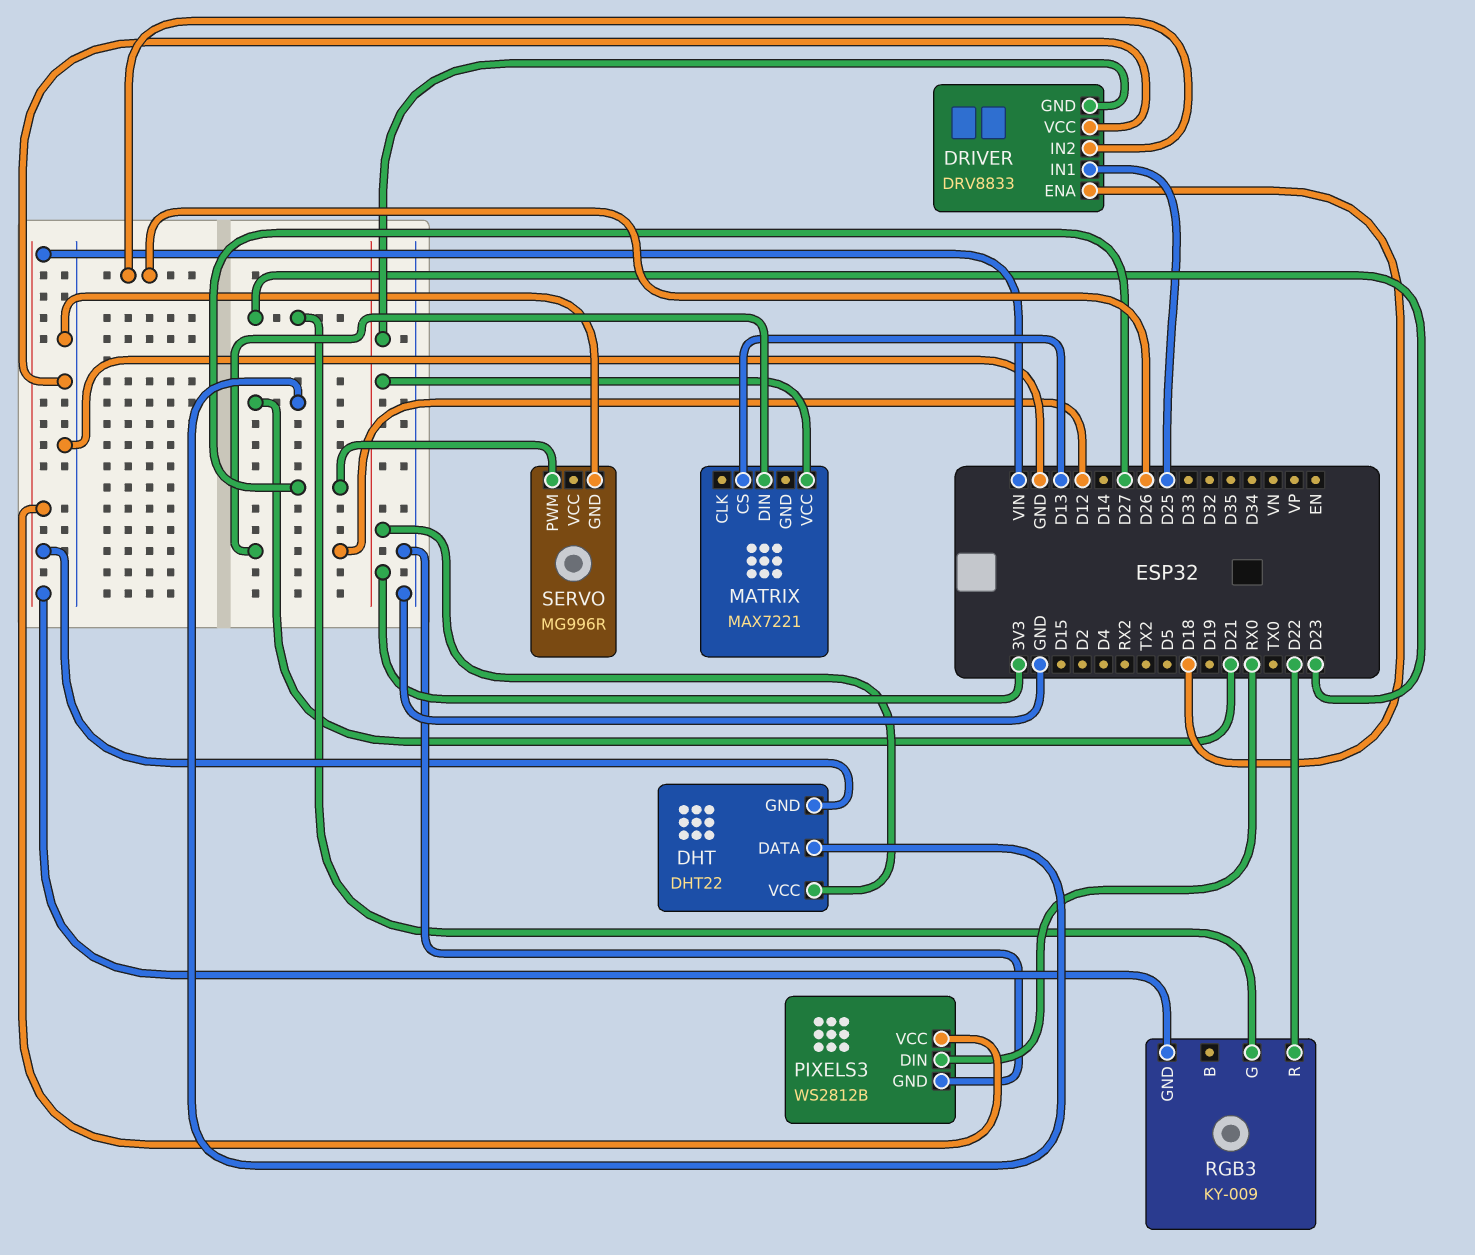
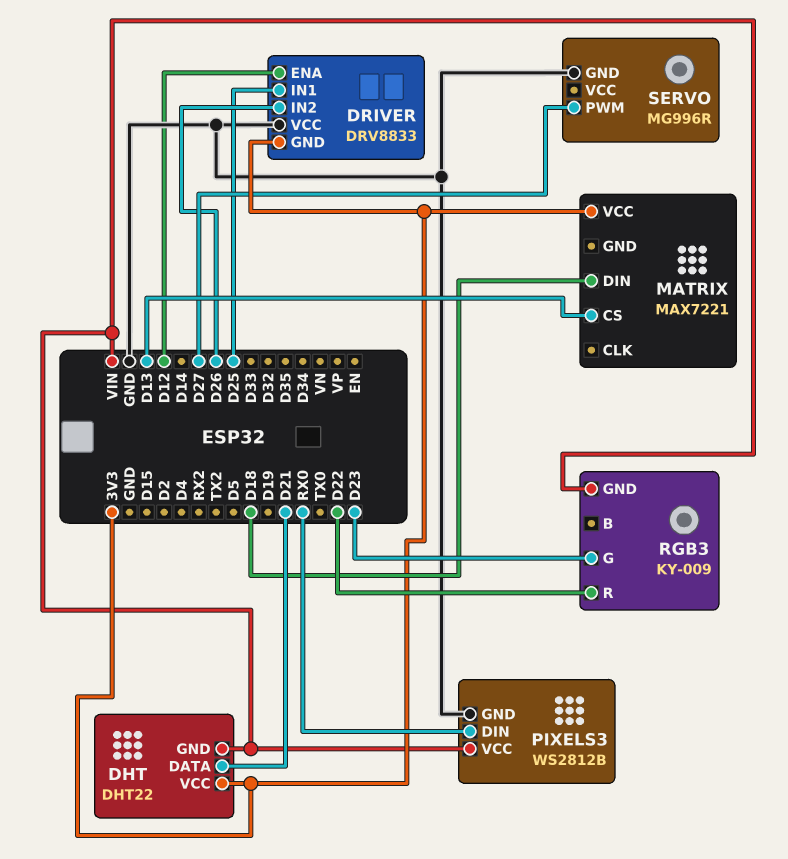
DRIVER pin ENA: D18 -> D12
MATRIX pin DIN: D12 -> D18

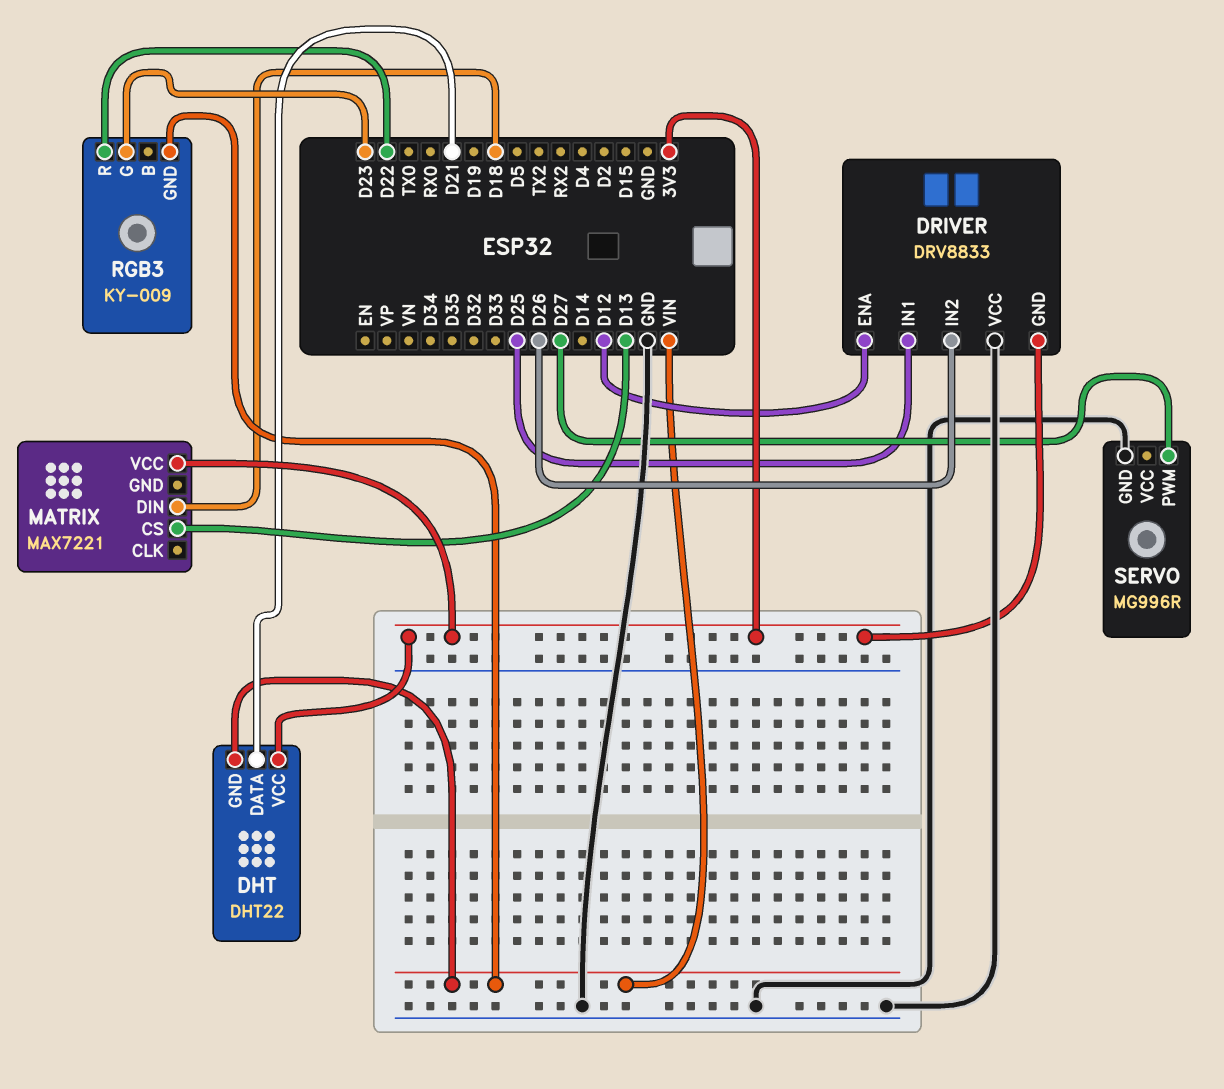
PIXELS3: WS2812B -> none
PIXELS3 pin DIN: RX0 -> none
PIXELS3 pin GND: GND -> none
PIXELS3 pin VCC: VIN -> none

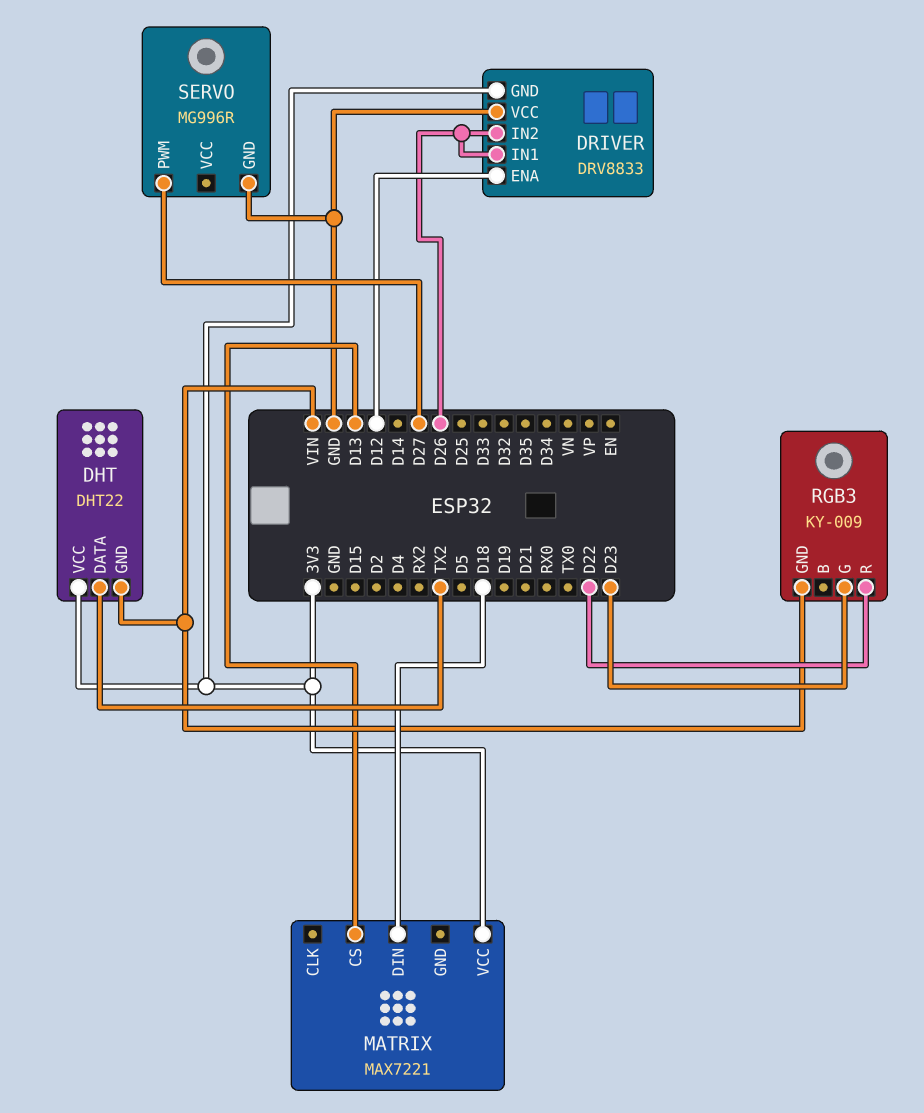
DHT pin DATA: D21 -> TX2
DRIVER pin IN1: D25 -> D26

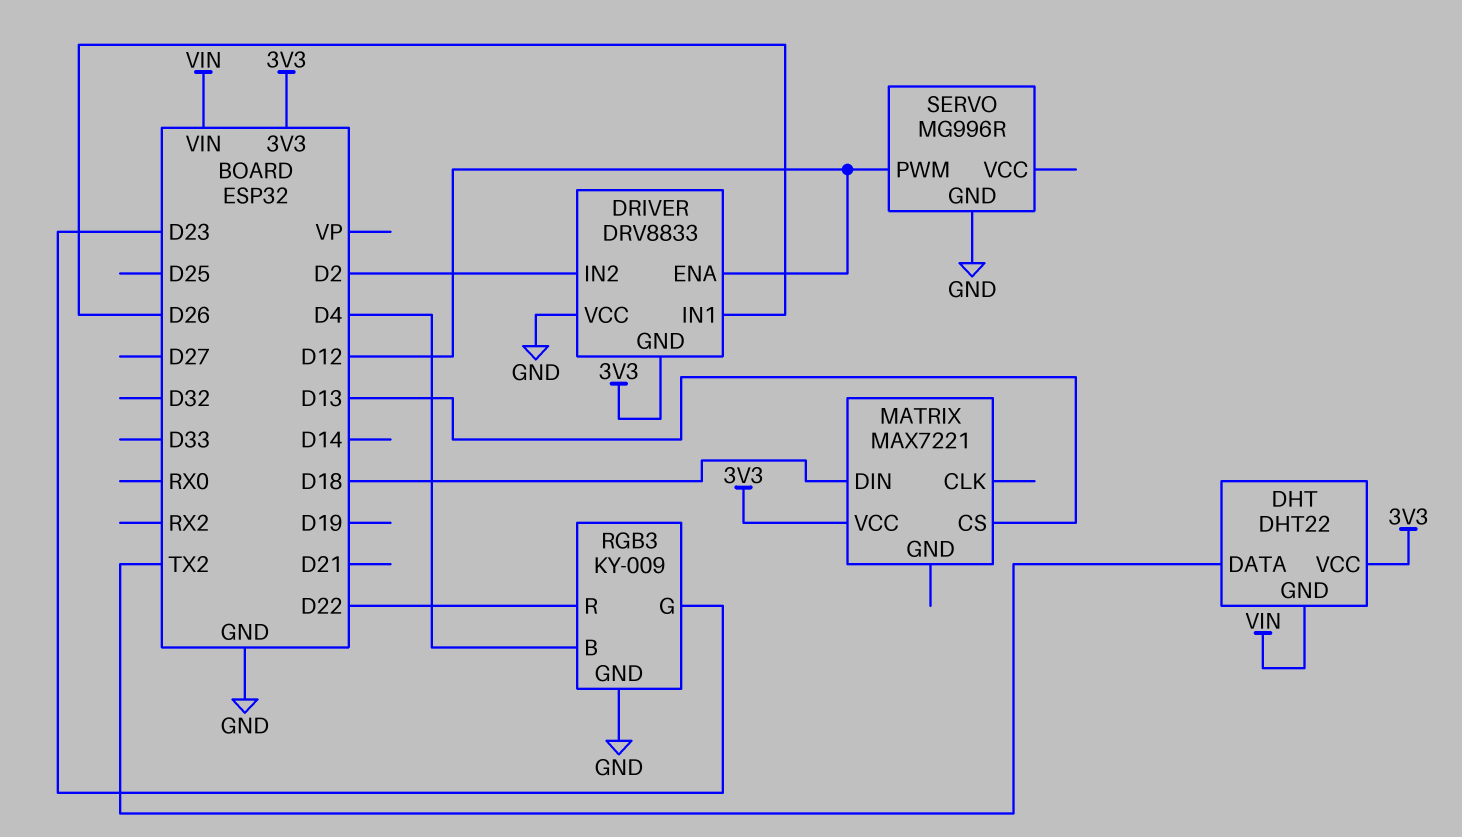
DRIVER pin IN2: D26 -> D2
RGB3 pin B: none -> D4
RGB3 pin GND: VIN -> GND
SERVO pin PWM: D27 -> D12

